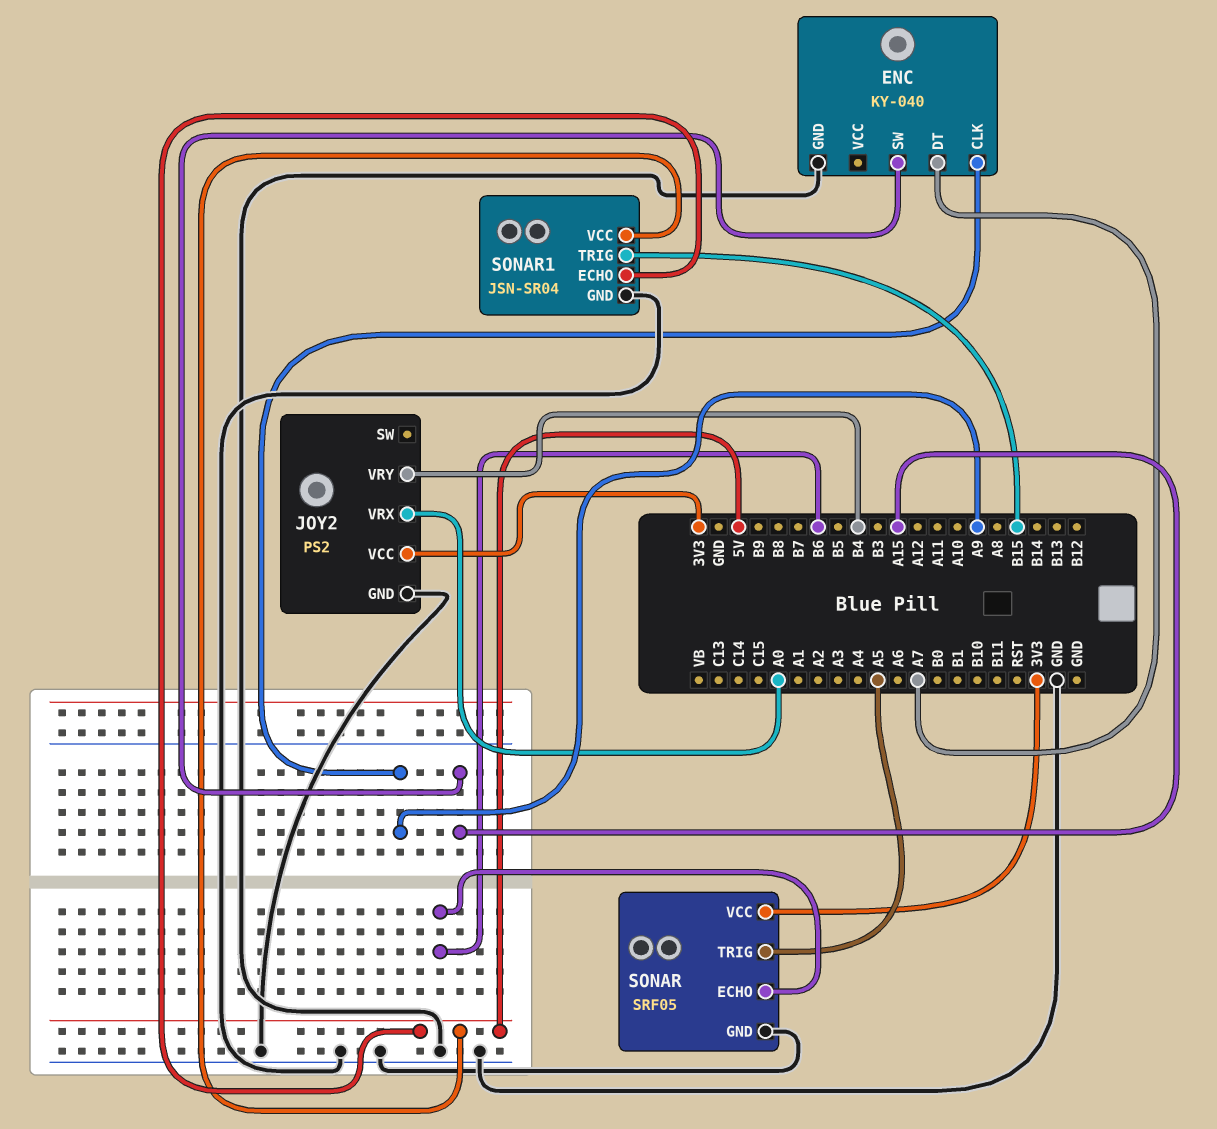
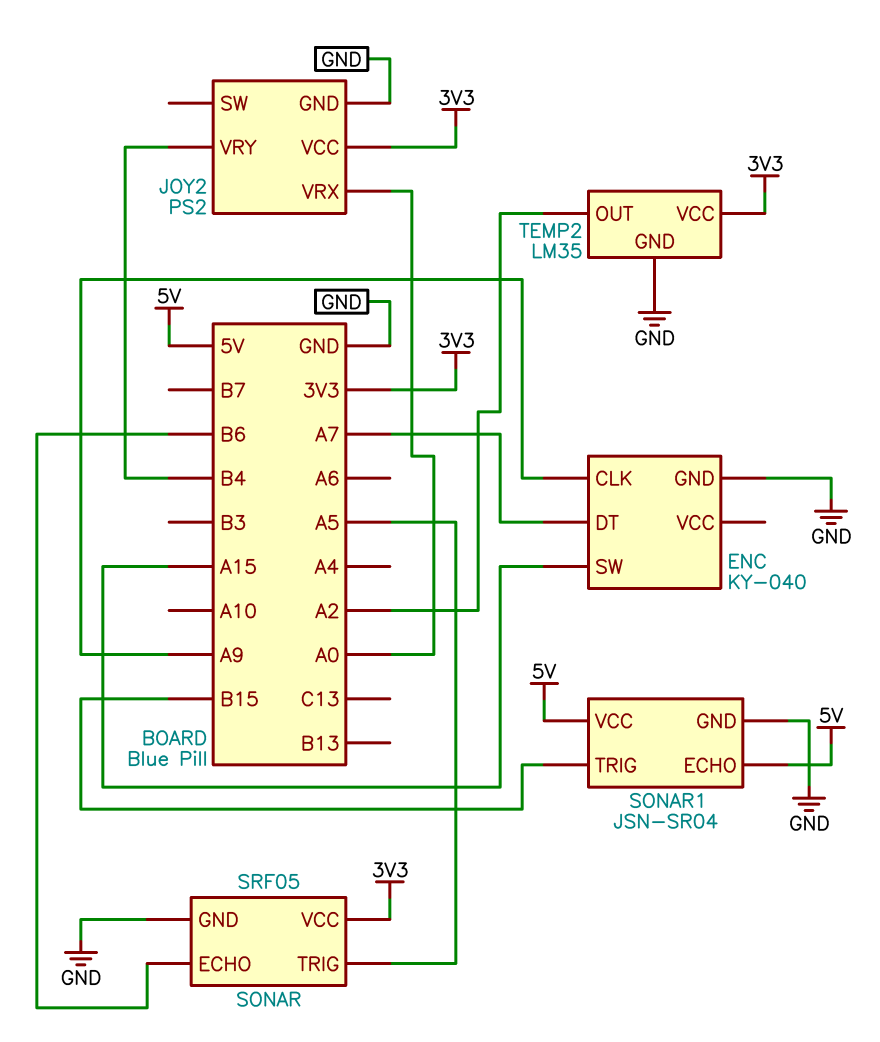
TEMP2: none -> LM35
TEMP2 pin GND: none -> GND
TEMP2 pin OUT: none -> A2
TEMP2 pin VCC: none -> 3V3

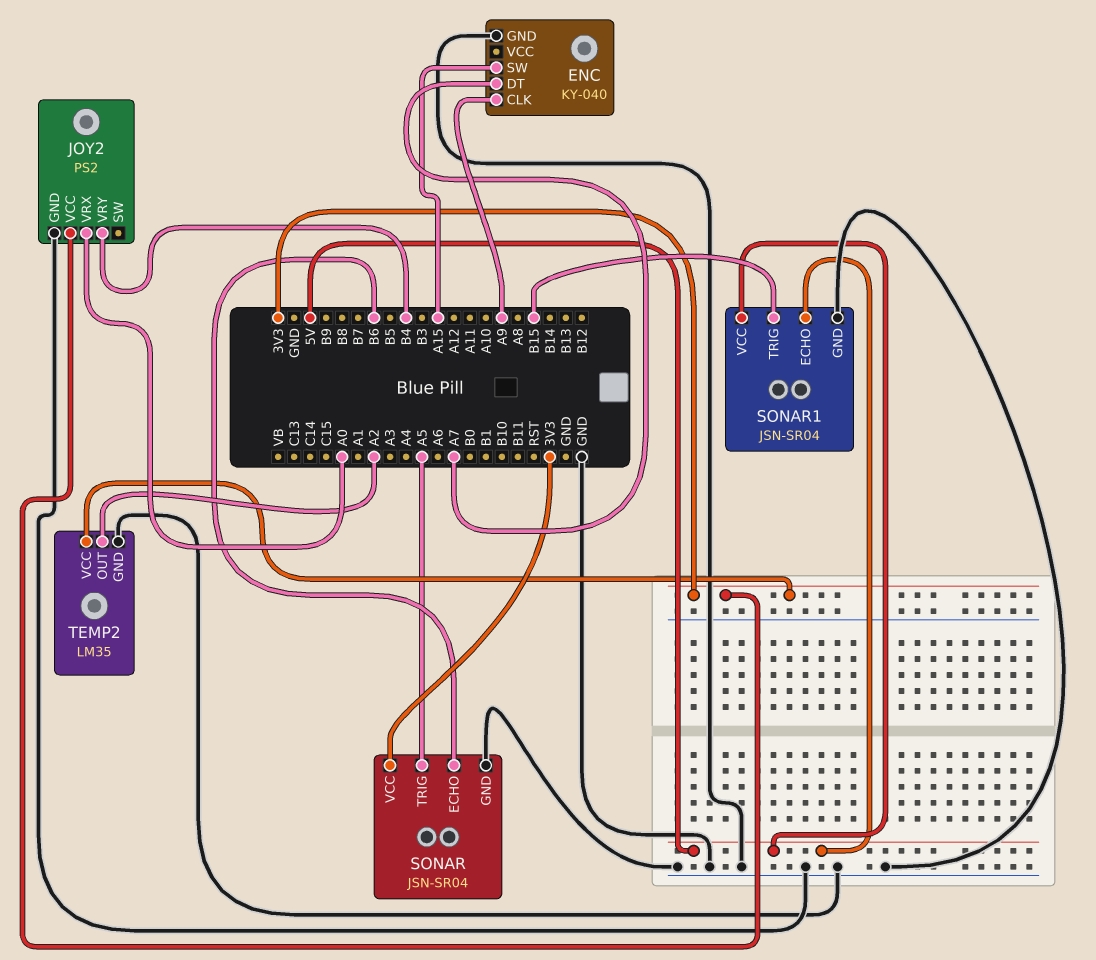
SONAR: SRF05 -> JSN-SR04

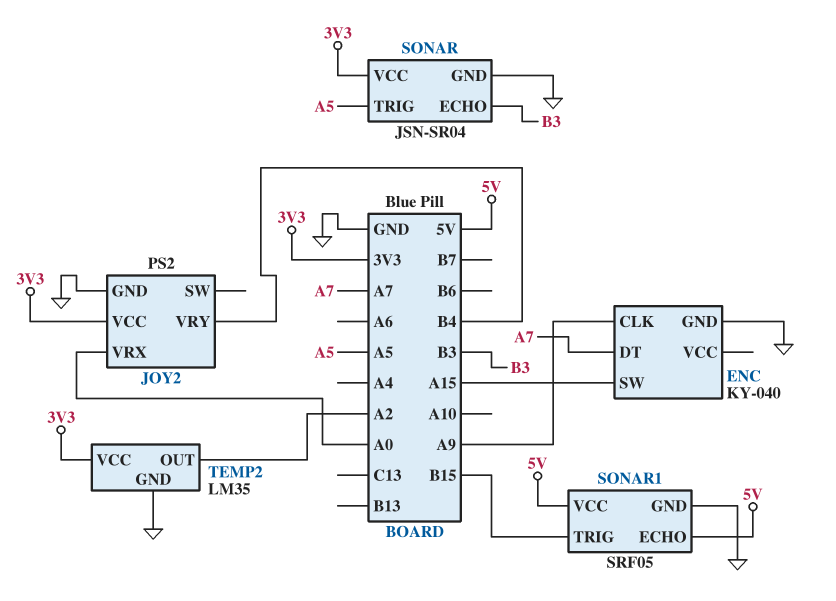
SONAR pin ECHO: B6 -> B3
SONAR1: JSN-SR04 -> SRF05

